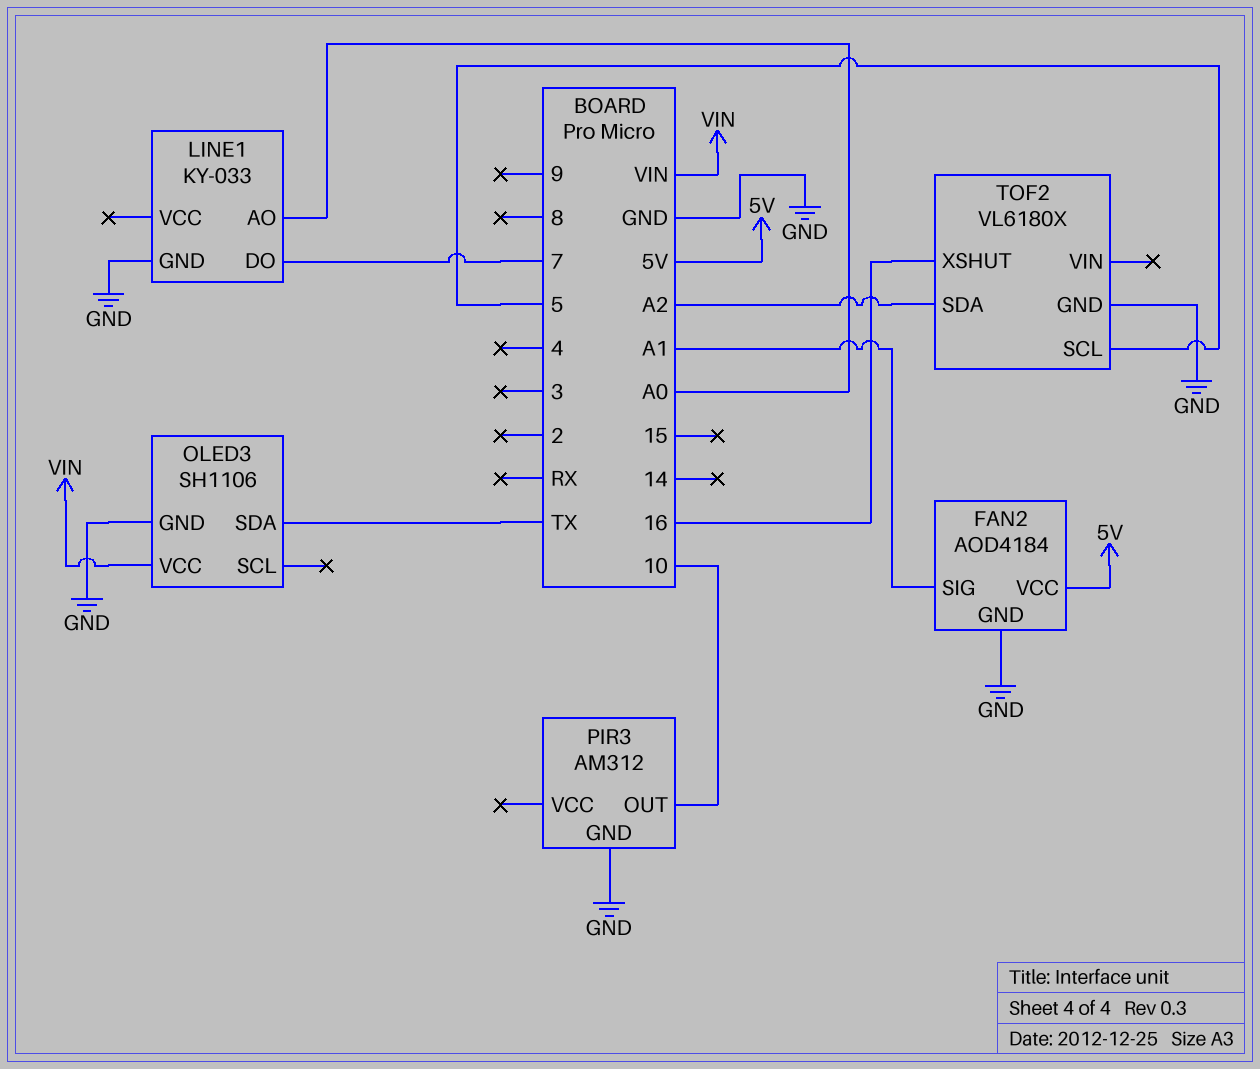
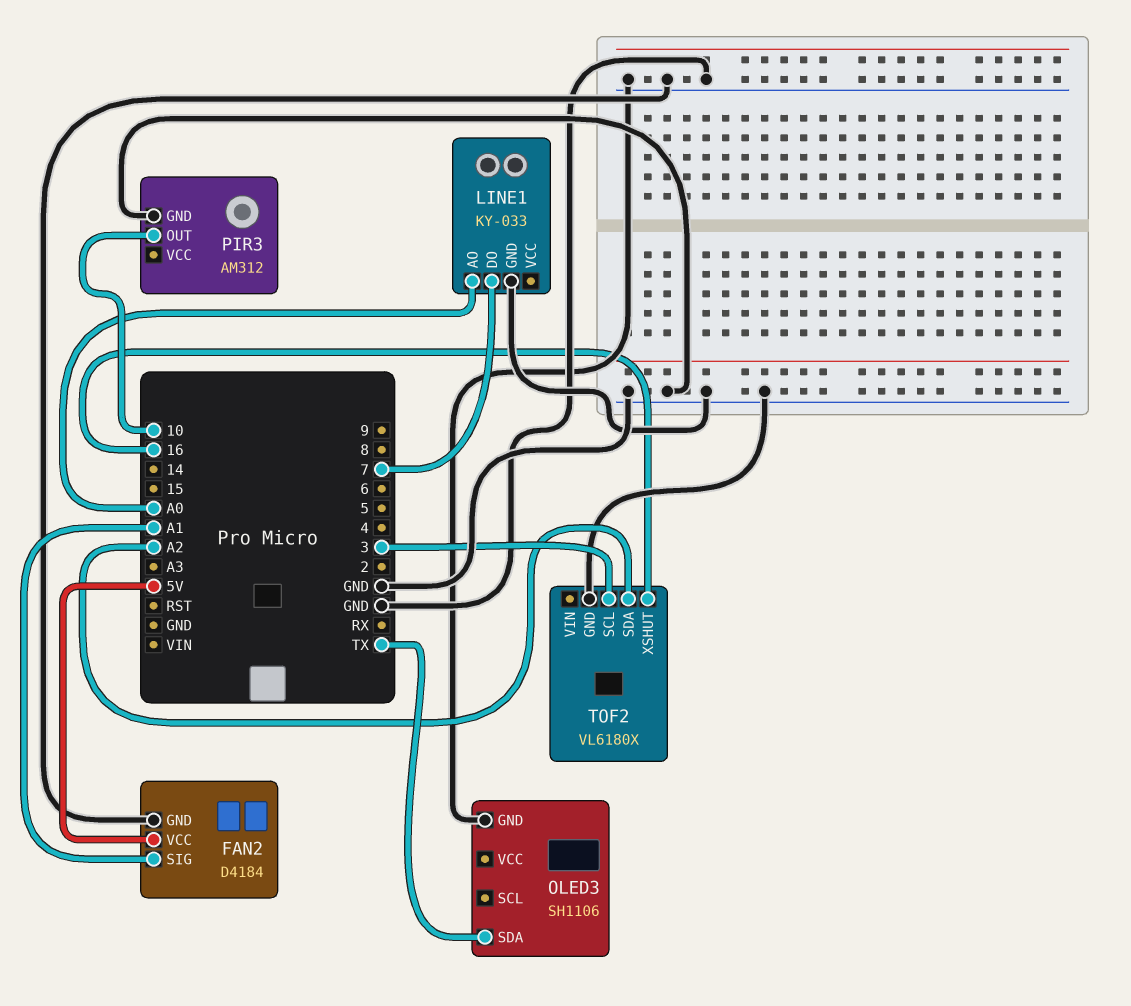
FAN2: AOD4184 -> D4184
OLED3 pin VCC: VIN -> none
TOF2 pin SCL: 5 -> 3

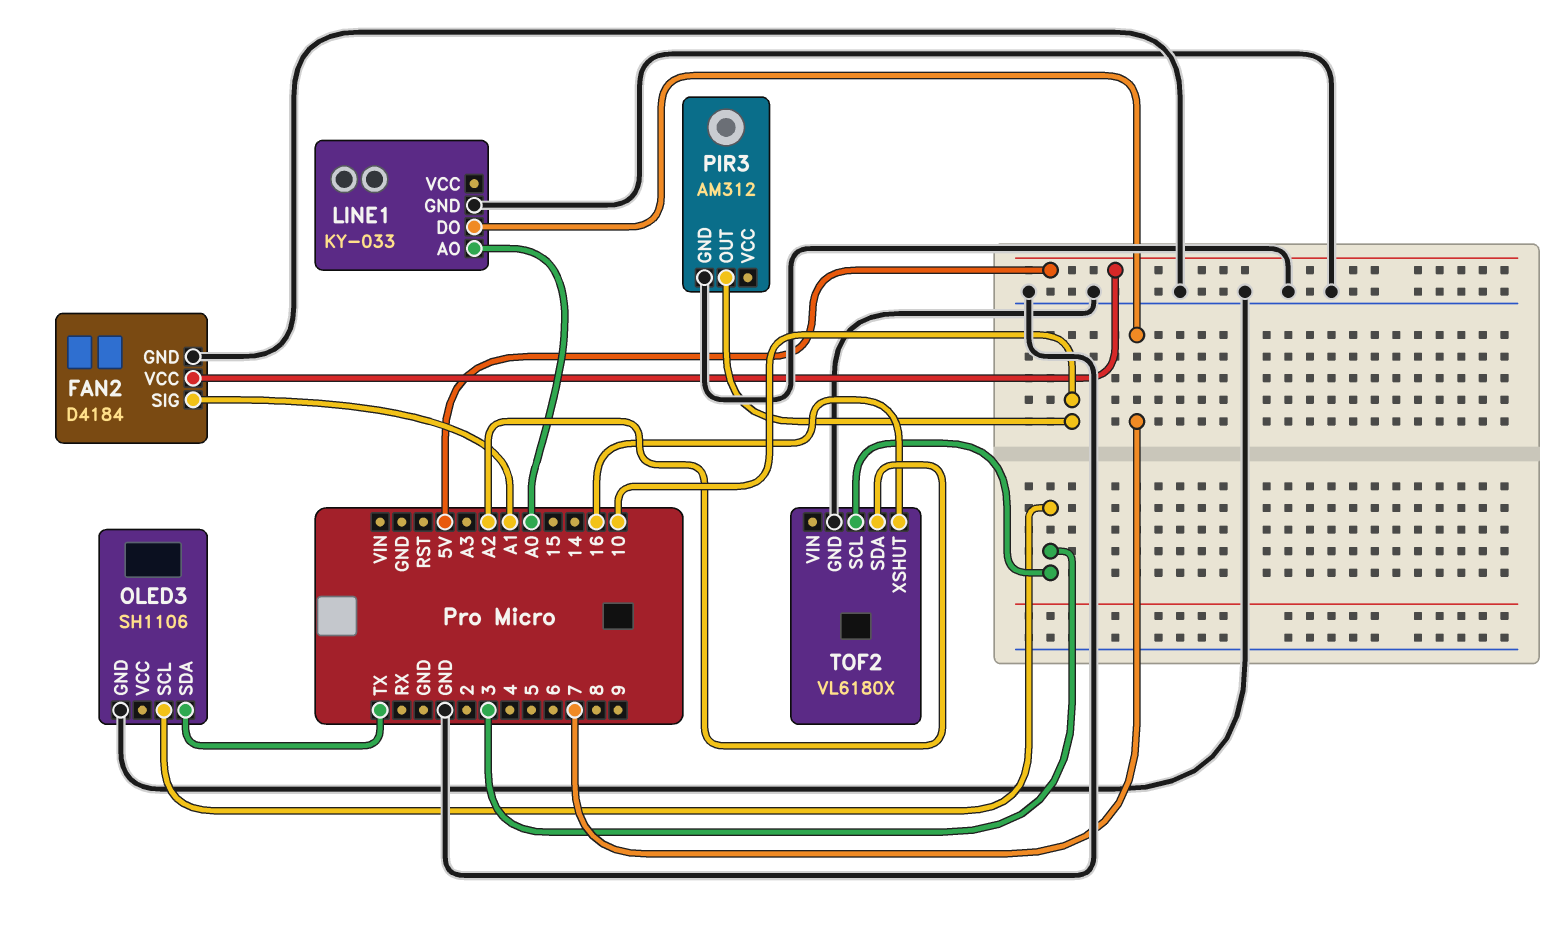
OLED3 pin SCL: none -> 3

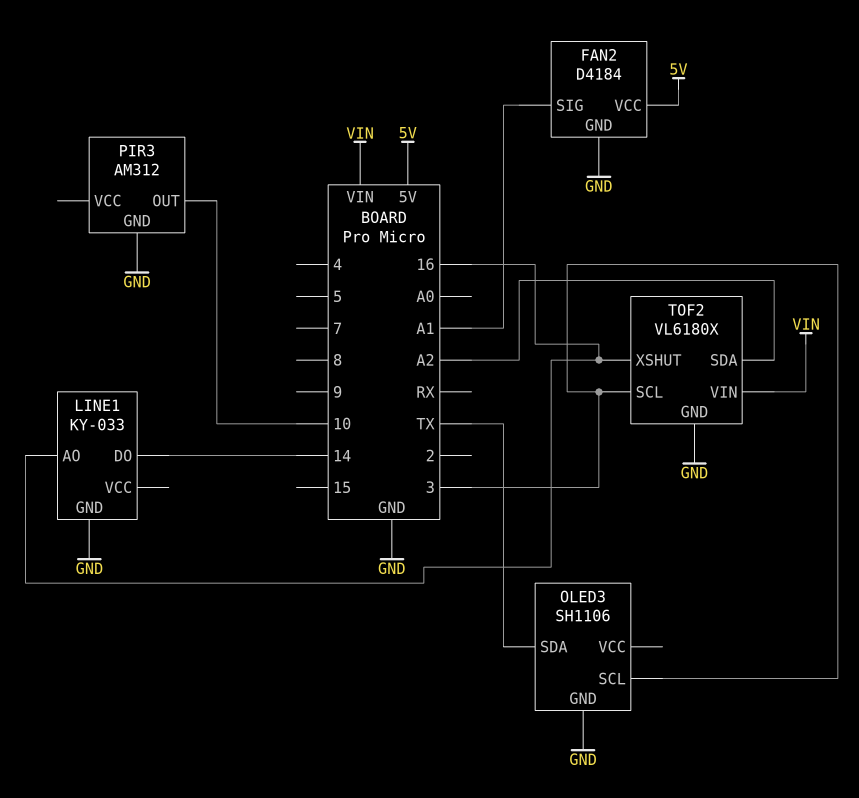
LINE1 pin AO: A0 -> 16
LINE1 pin DO: 7 -> 14
TOF2 pin VIN: none -> VIN

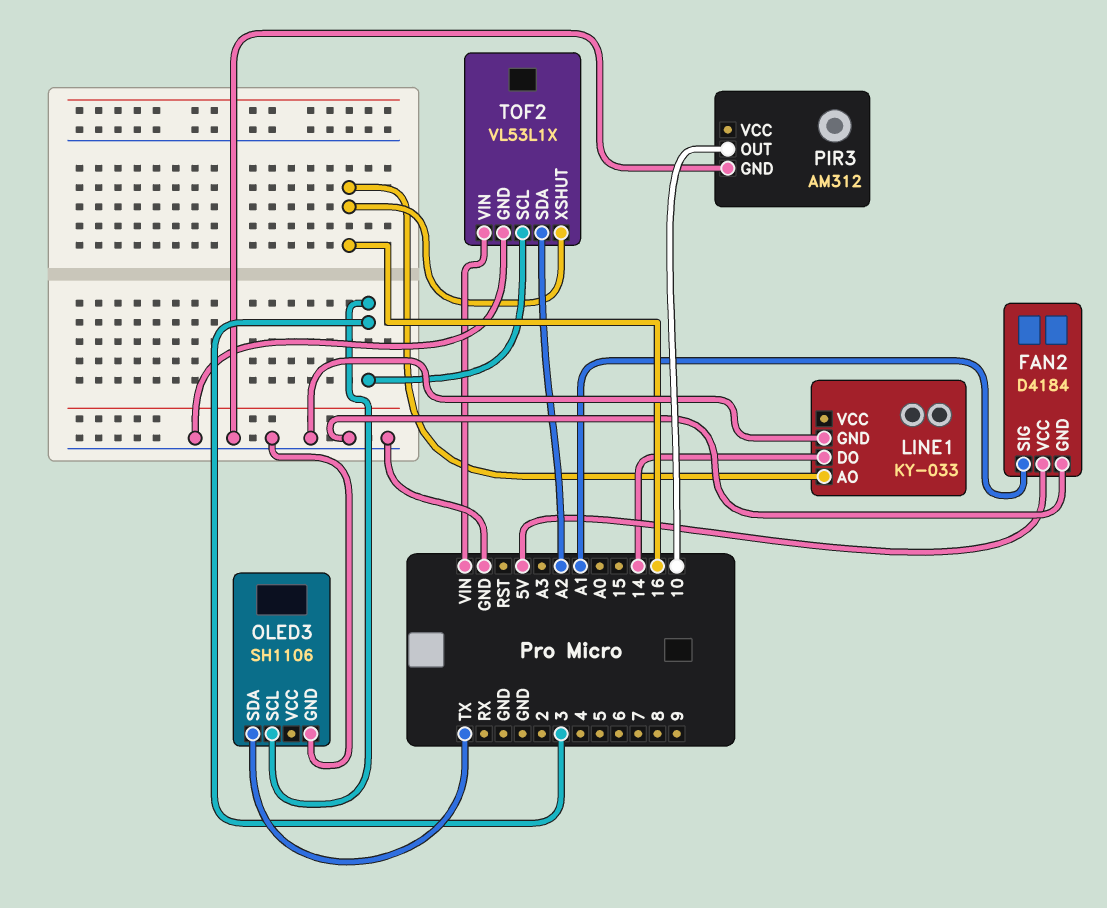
TOF2: VL6180X -> VL53L1X

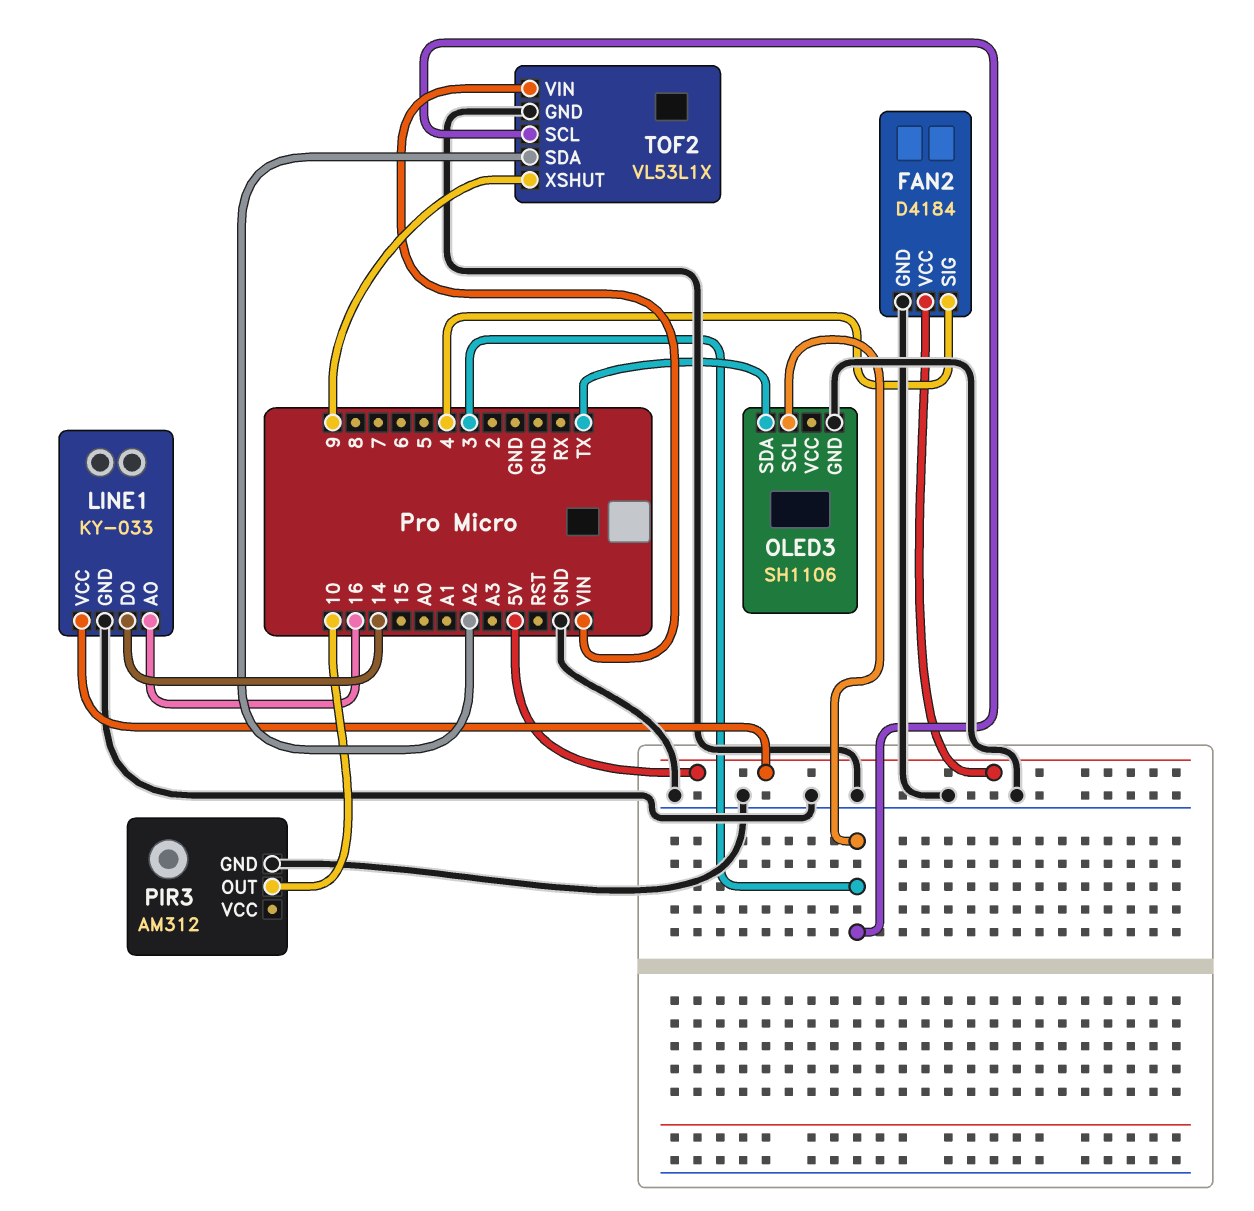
FAN2 pin SIG: A1 -> 4
LINE1 pin VCC: none -> 5V
TOF2 pin XSHUT: 16 -> 9

